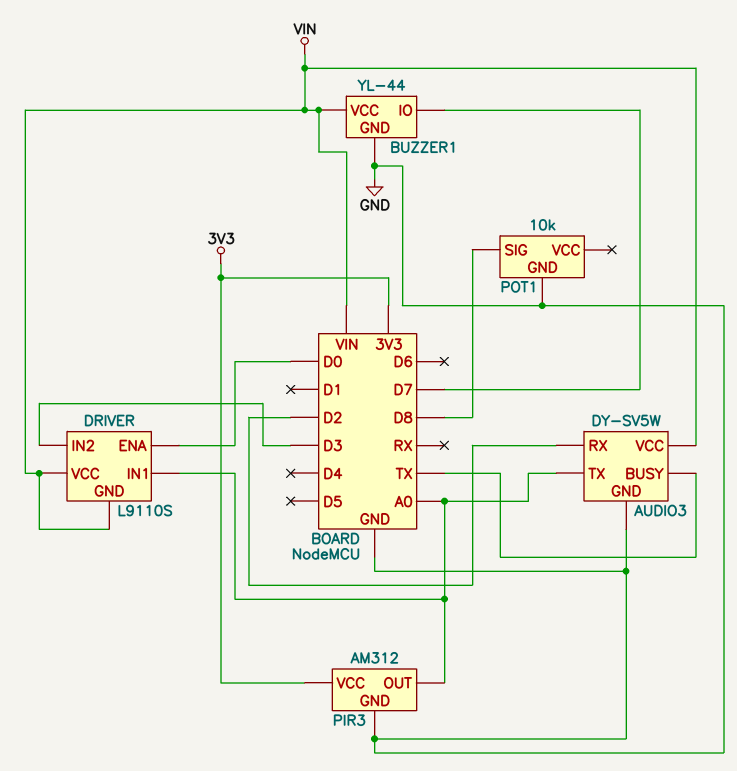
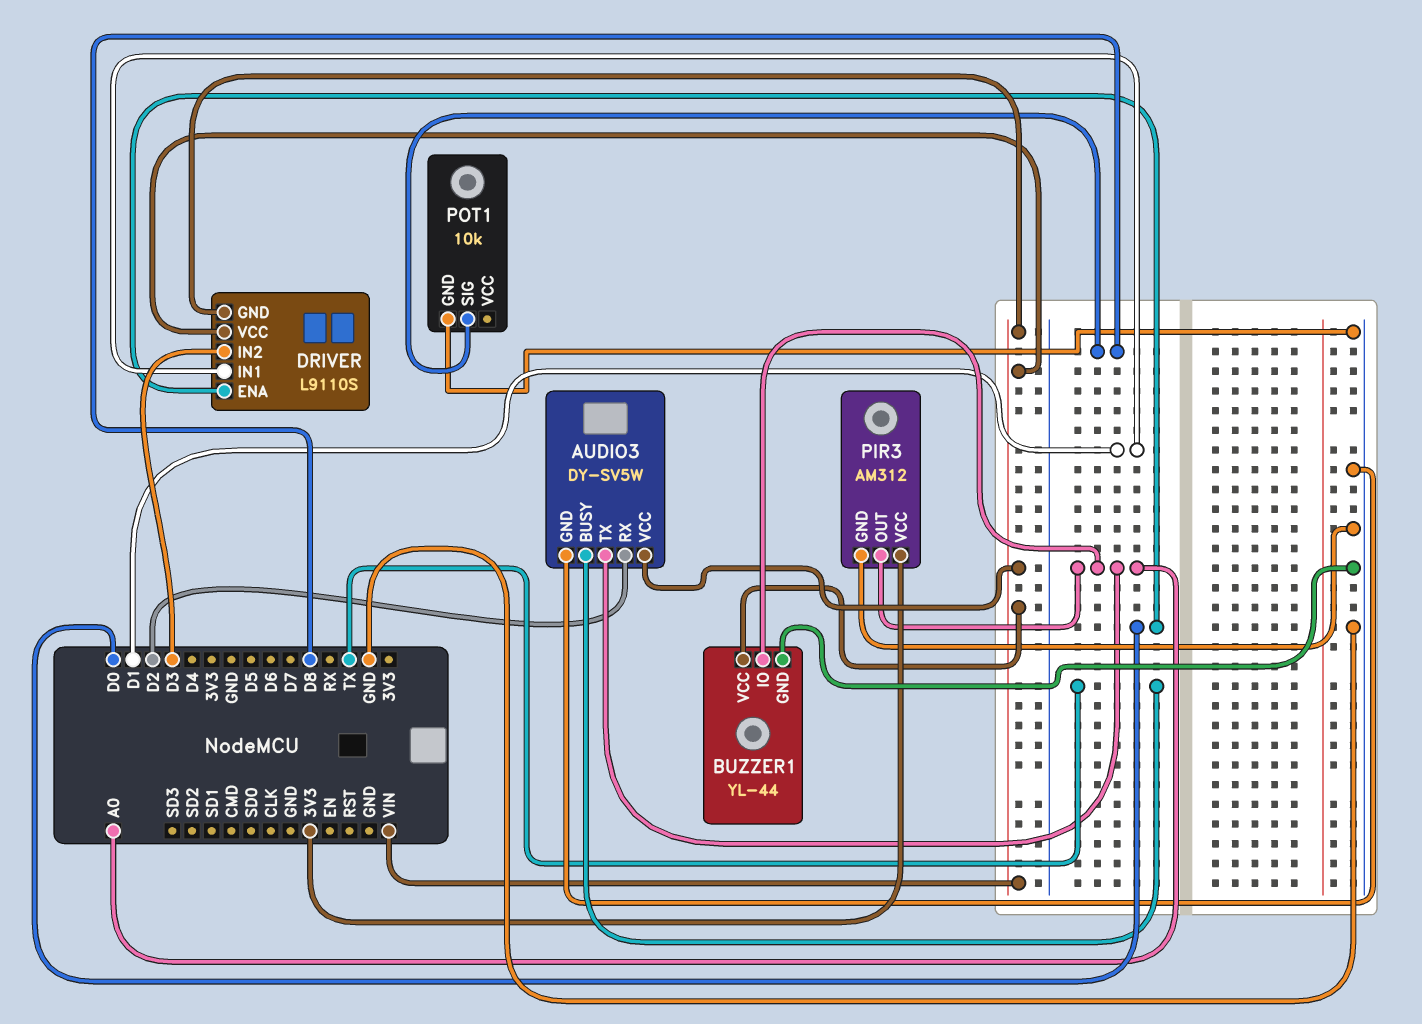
BUZZER1 pin IO: D7 -> A0
DRIVER pin IN1: A0 -> D1

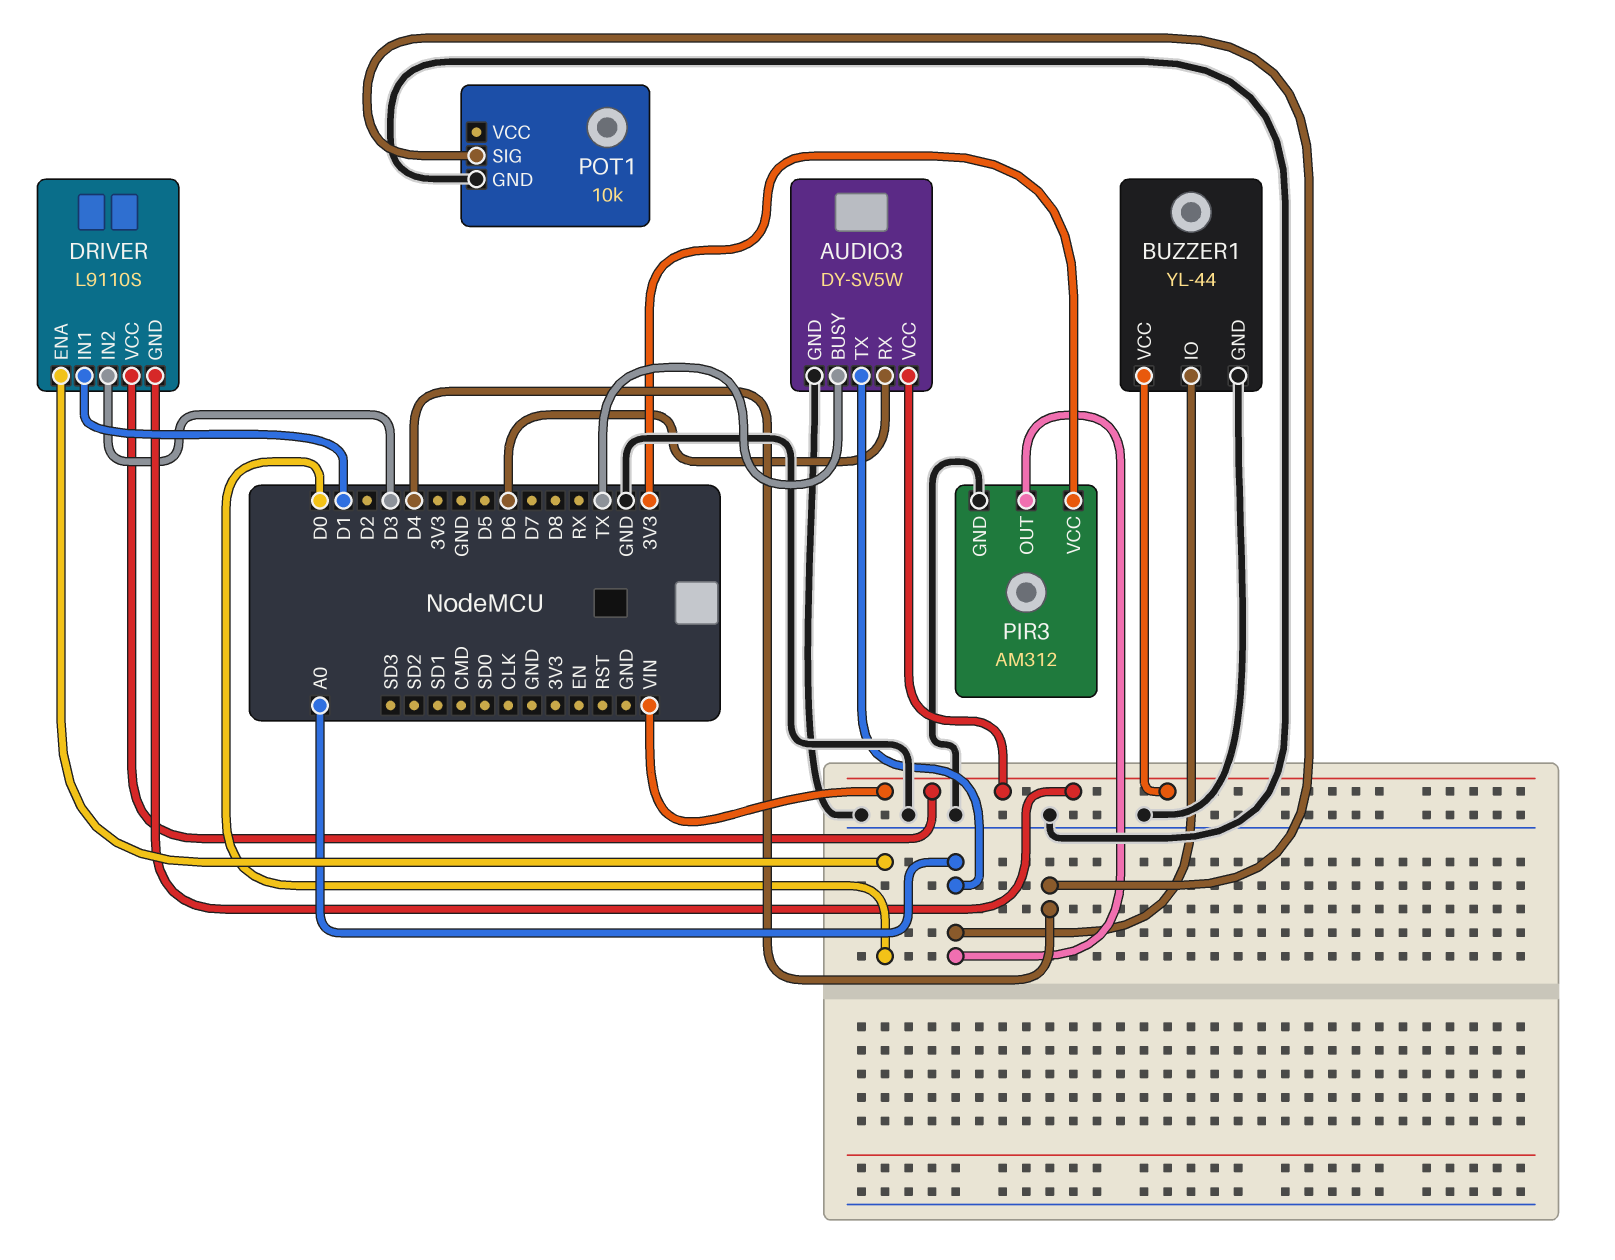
AUDIO3 pin RX: D2 -> D6
POT1 pin SIG: D8 -> D4

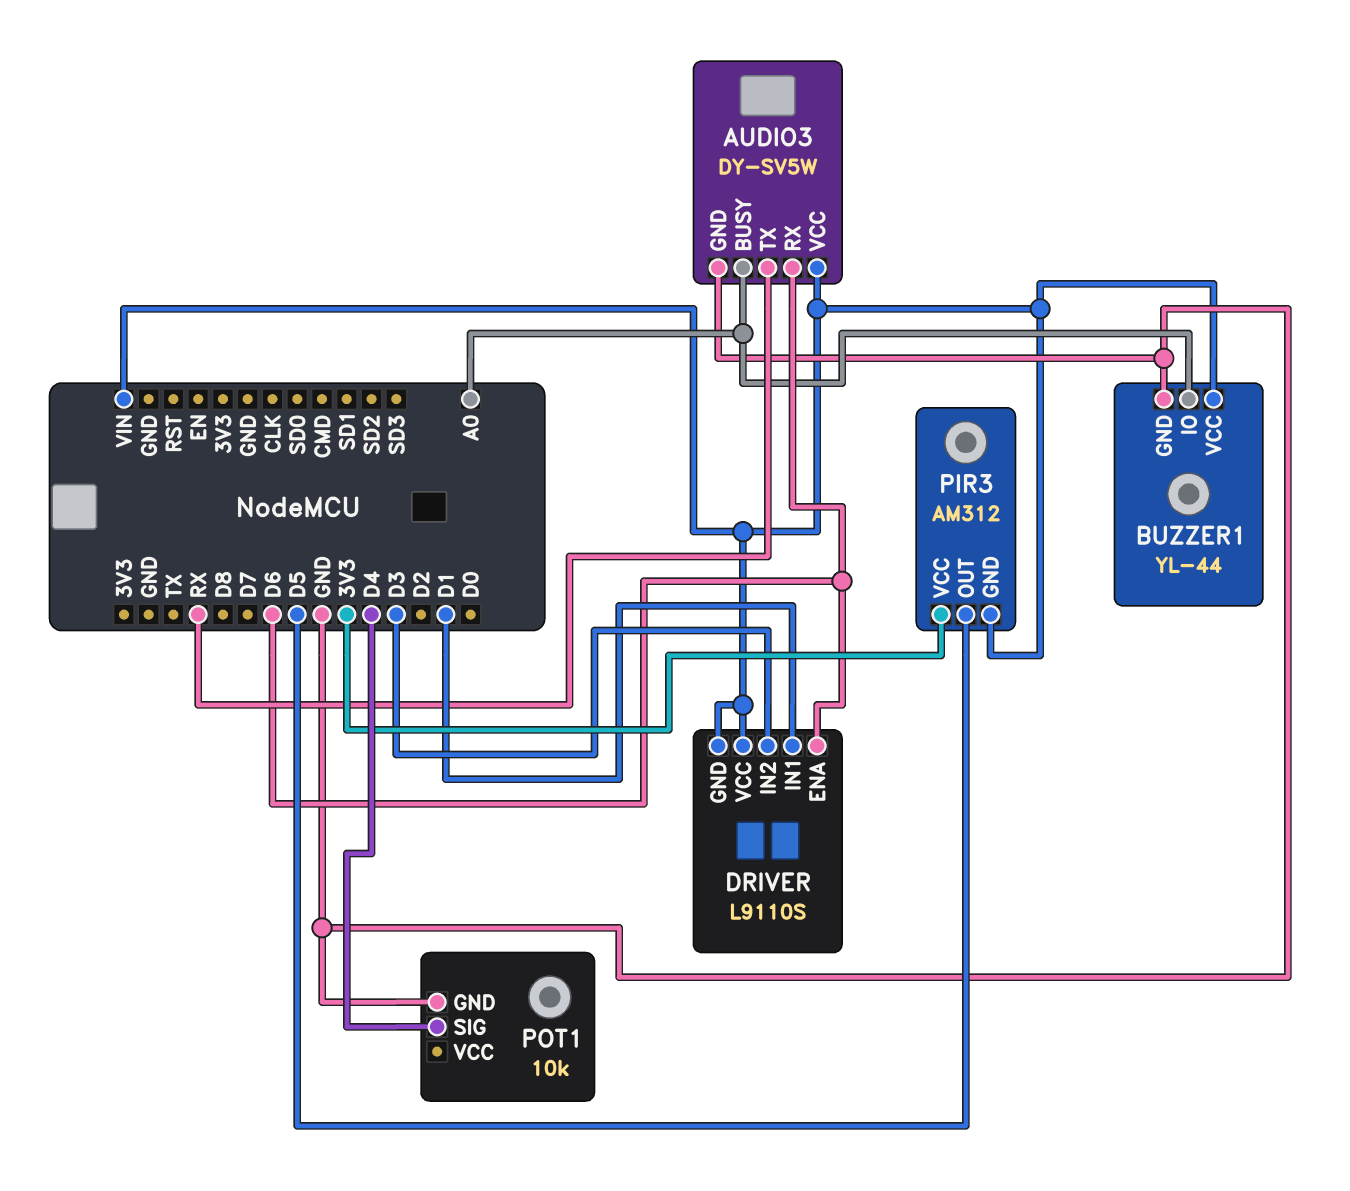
AUDIO3 pin BUSY: TX -> A0
AUDIO3 pin TX: A0 -> RX
DRIVER pin ENA: D0 -> D6
PIR3 pin GND: GND -> VIN
PIR3 pin OUT: A0 -> D5

